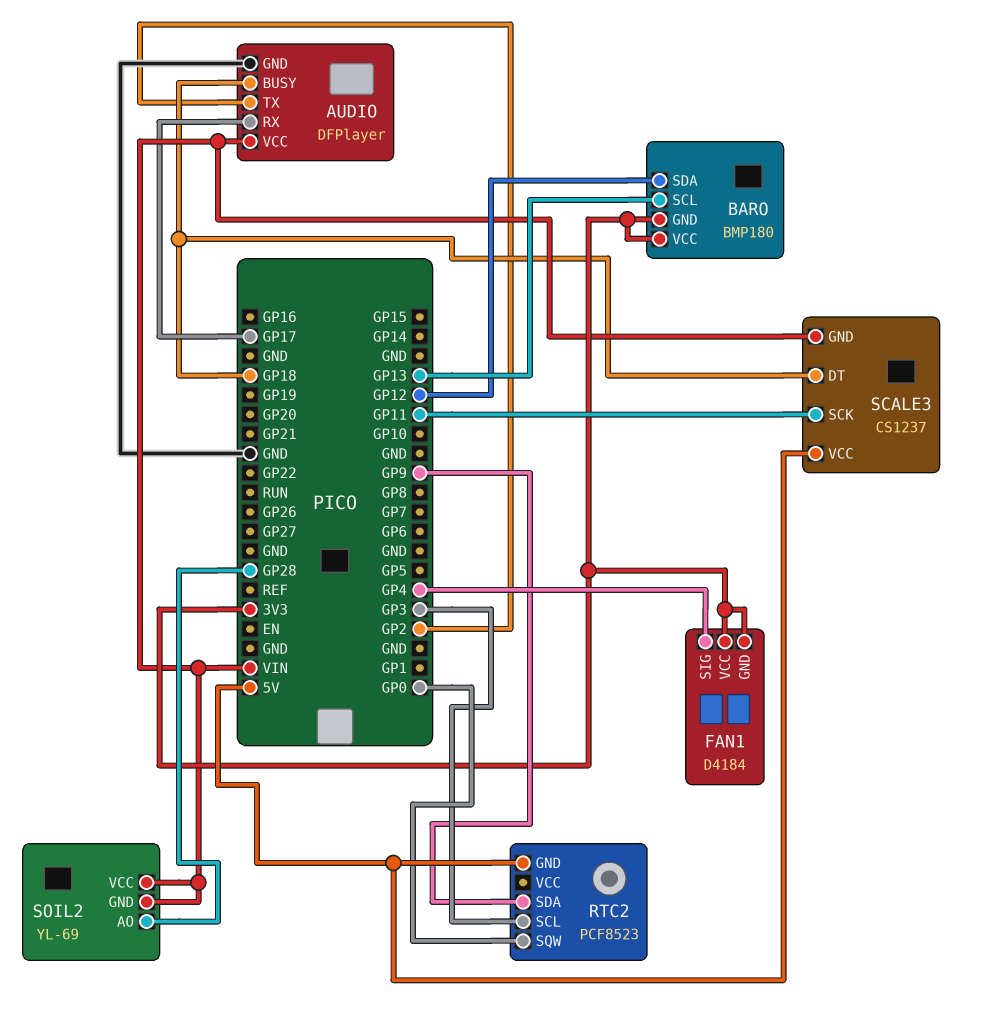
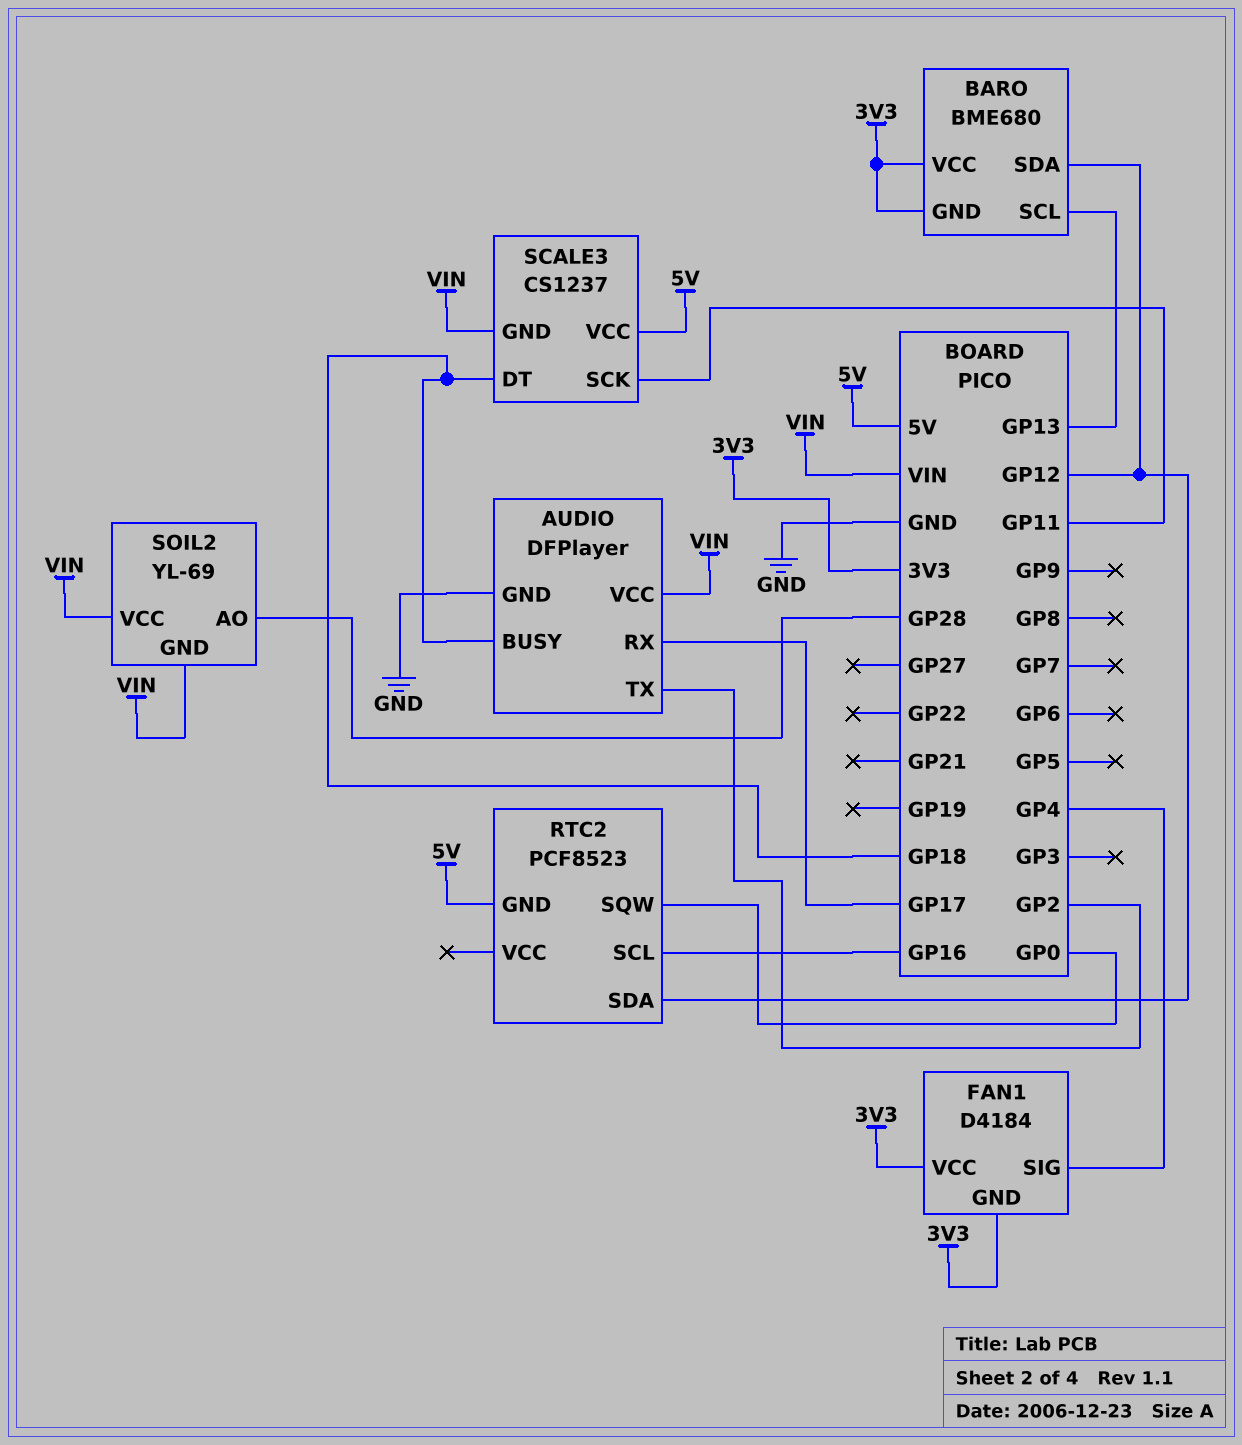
BARO: BMP180 -> BME680
RTC2 pin SCL: GP3 -> GP16
RTC2 pin SDA: GP9 -> GP12

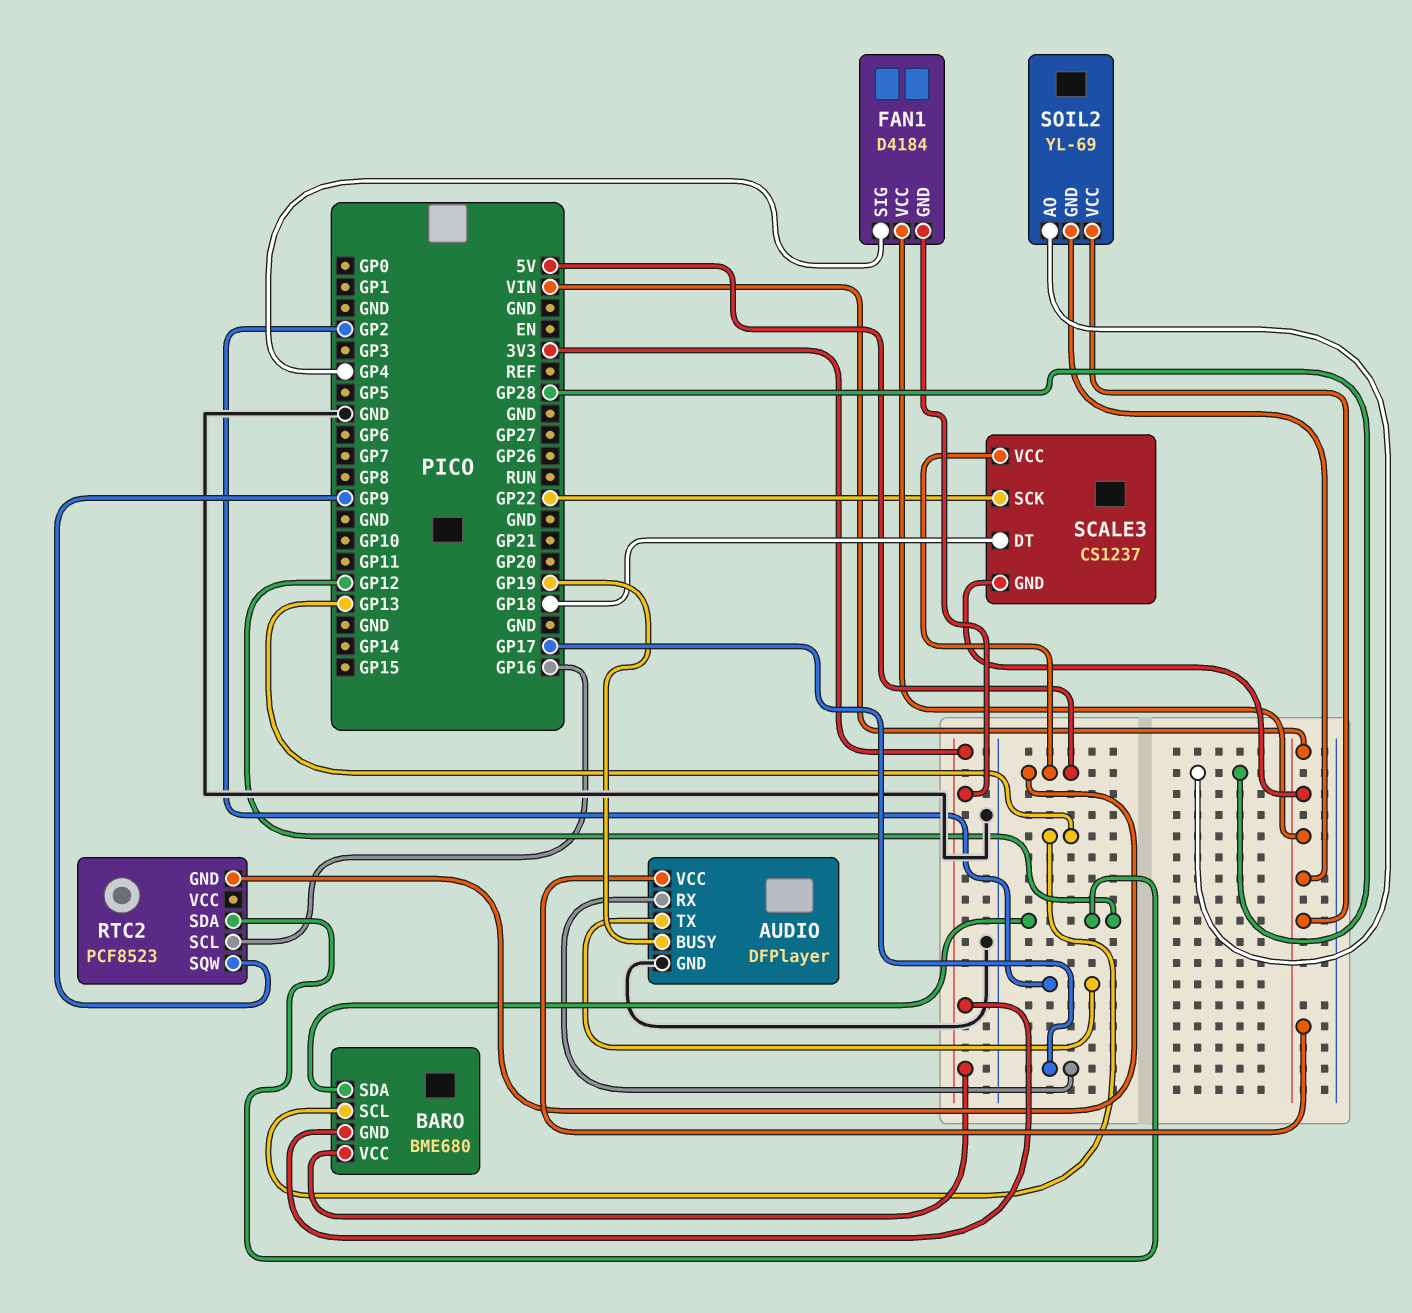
AUDIO pin BUSY: GP18 -> GP19
FAN1 pin VCC: 3V3 -> VIN
RTC2 pin SQW: GP0 -> GP9
SCALE3 pin SCK: GP11 -> GP22

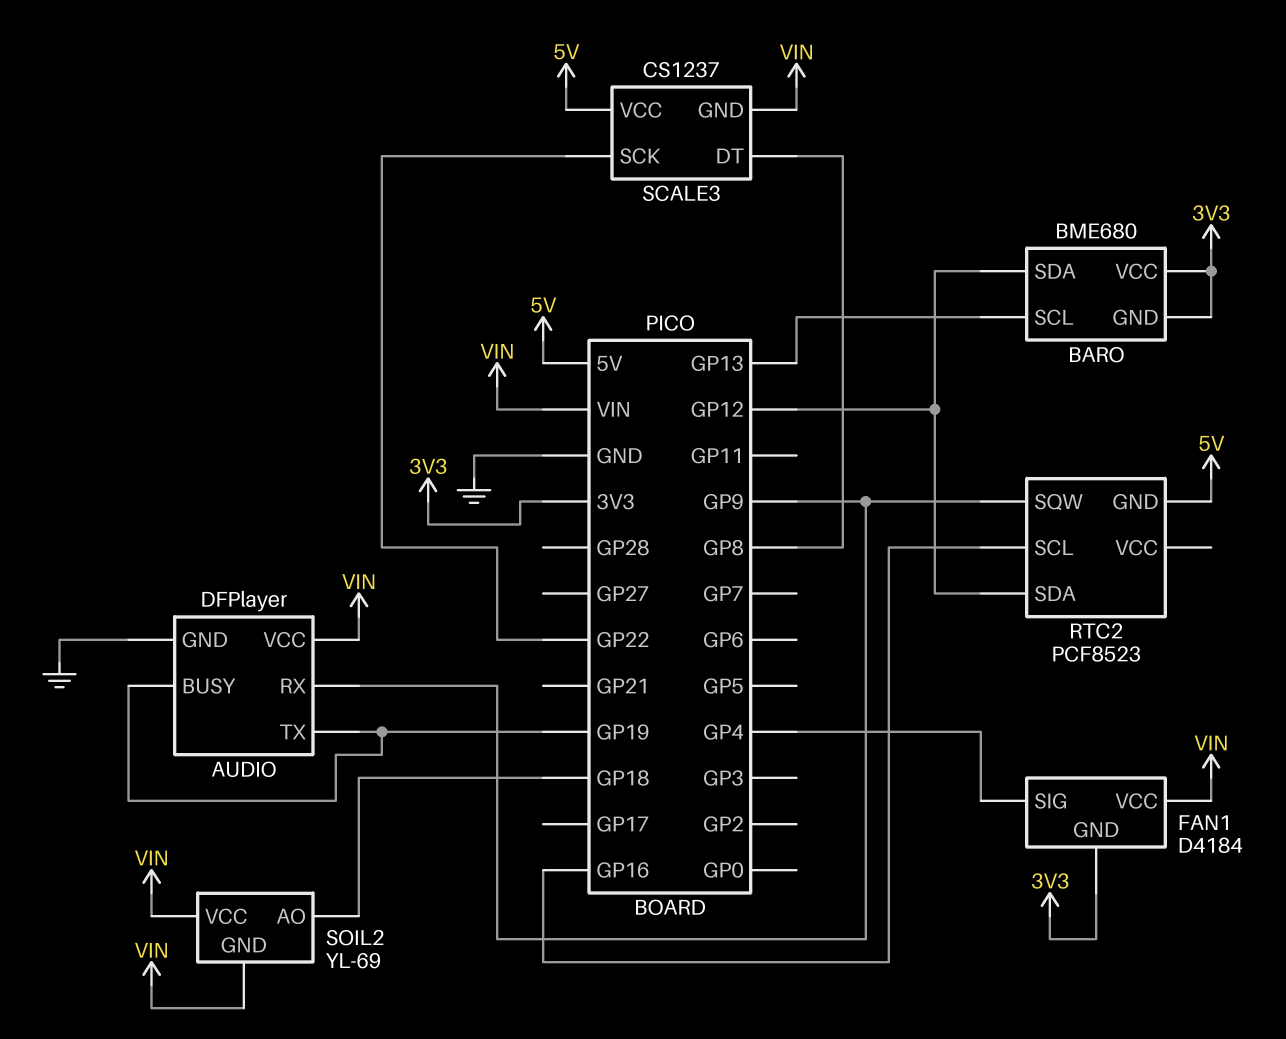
AUDIO pin RX: GP17 -> GP9
AUDIO pin TX: GP2 -> GP19
SCALE3 pin DT: GP18 -> GP8
SOIL2 pin AO: GP28 -> GP18

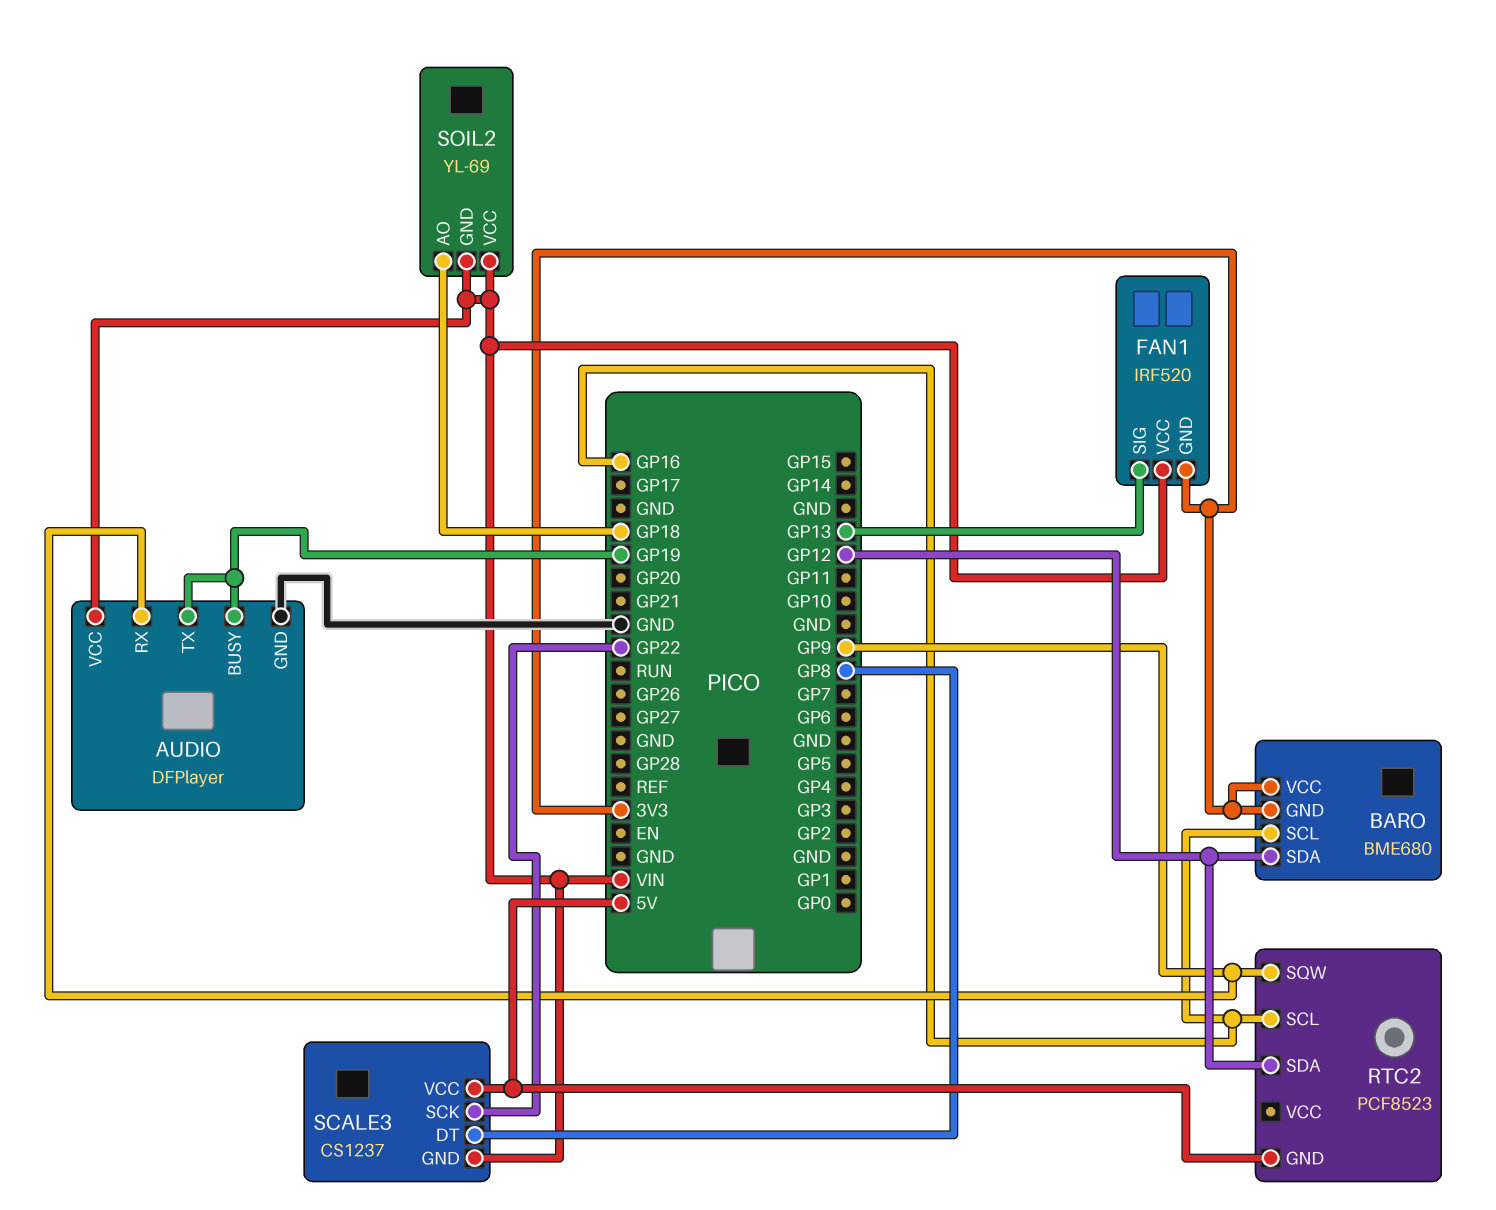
BARO pin SCL: GP13 -> GP16
FAN1: D4184 -> IRF520
FAN1 pin SIG: GP4 -> GP13

